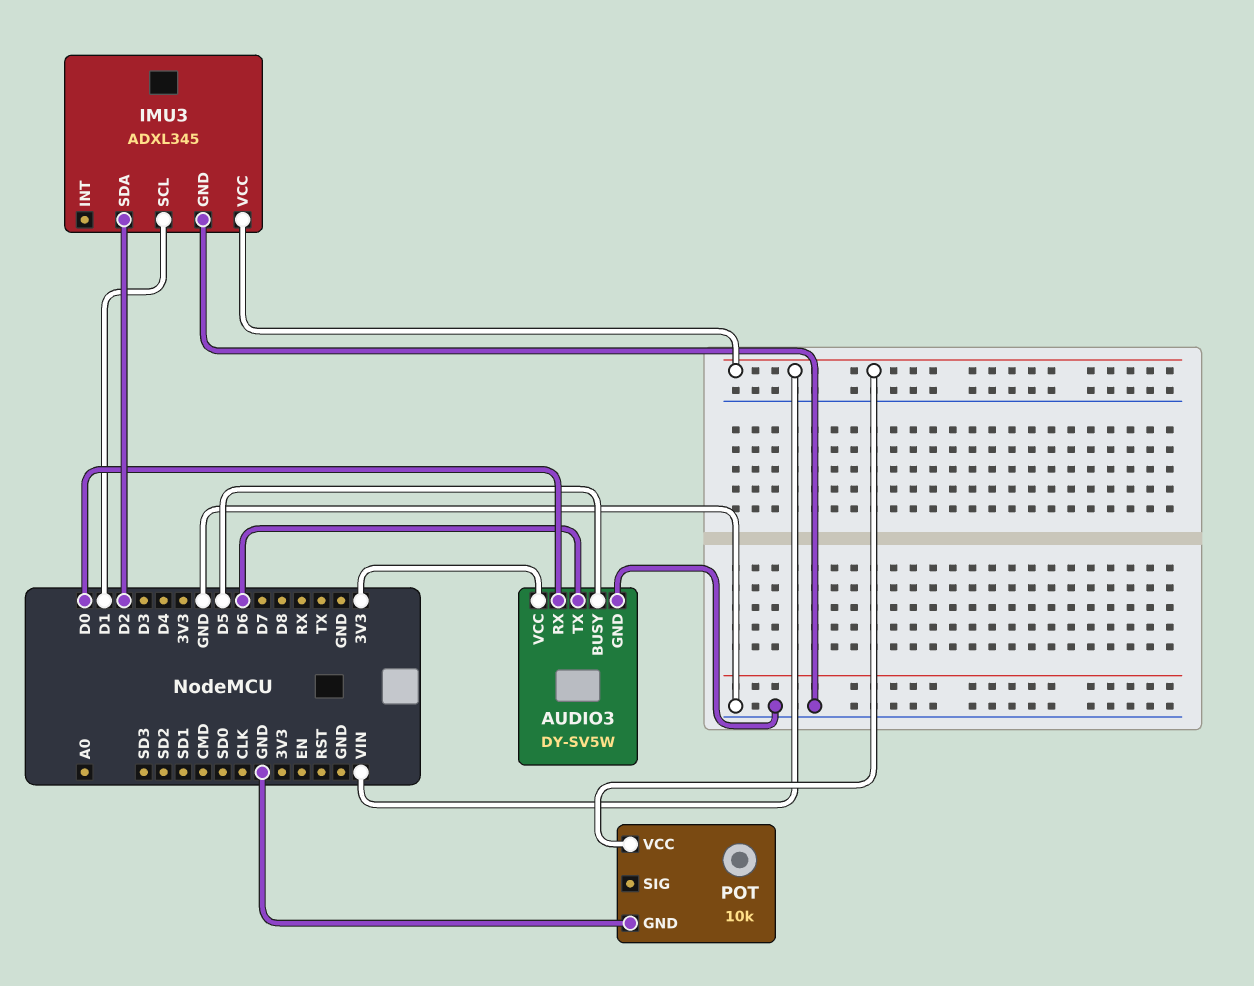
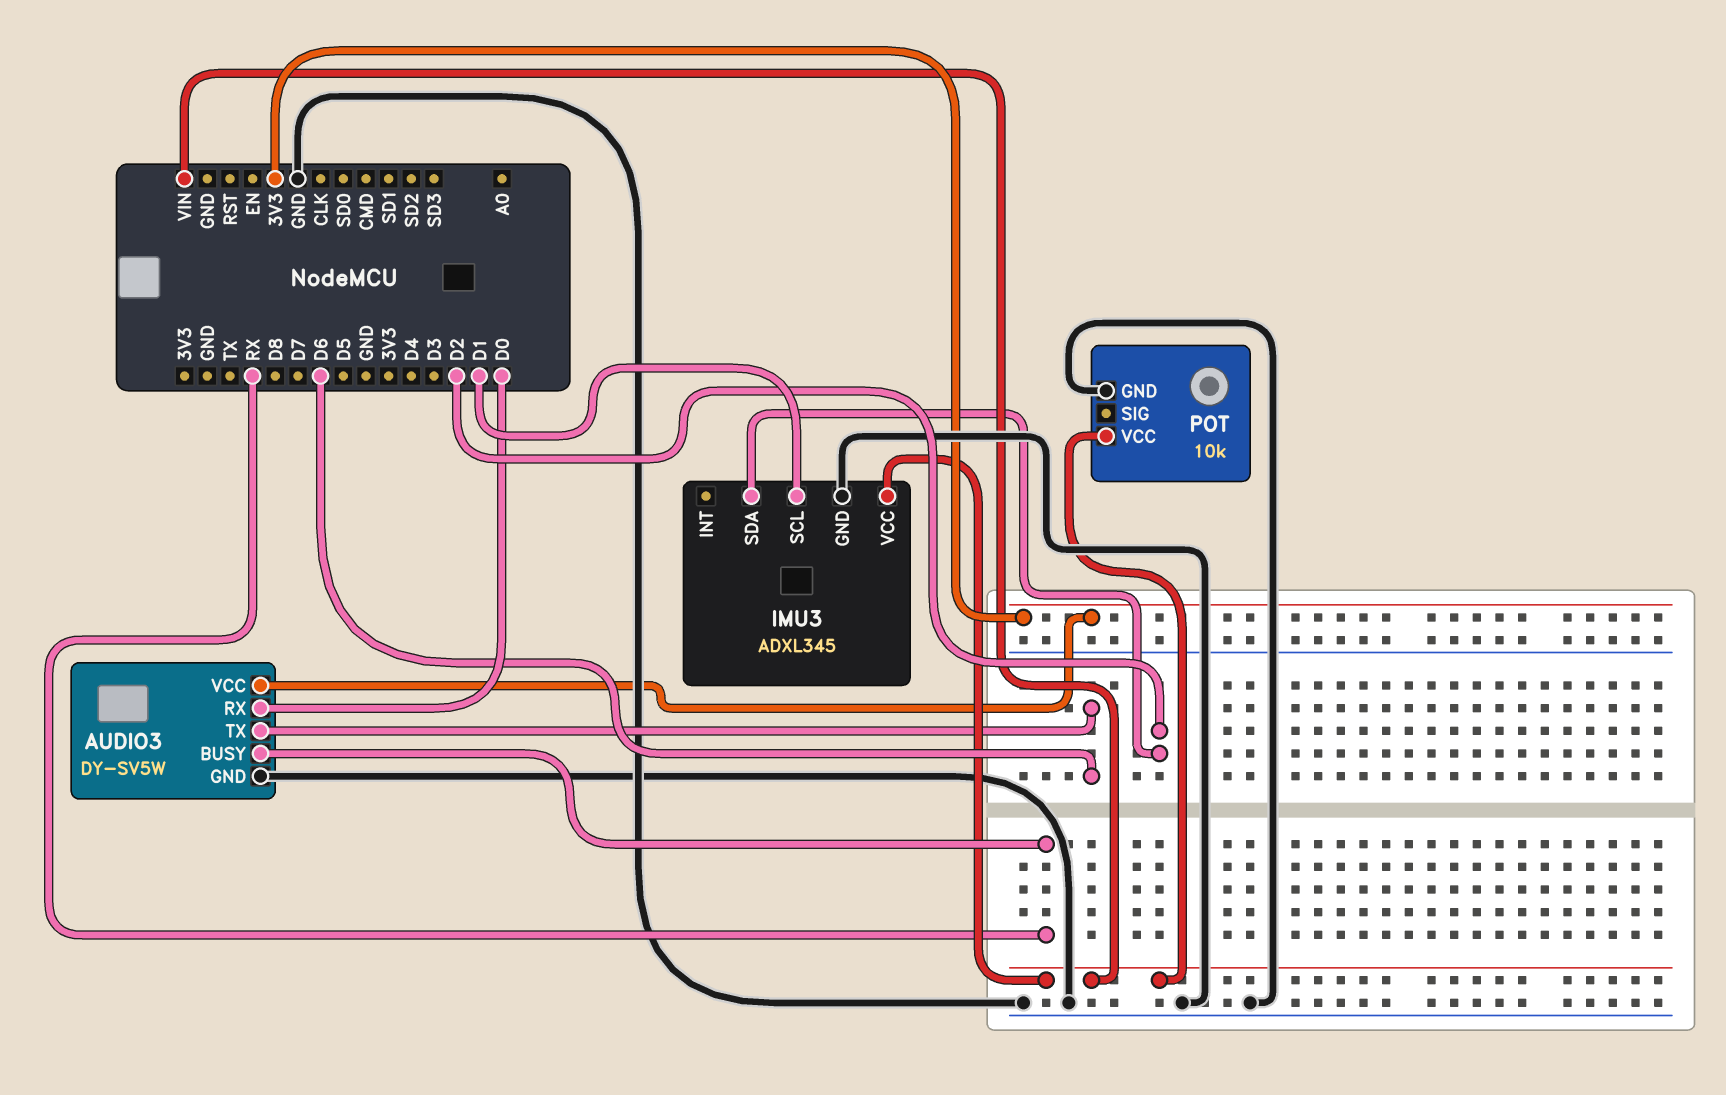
AUDIO3 pin BUSY: D5 -> RX

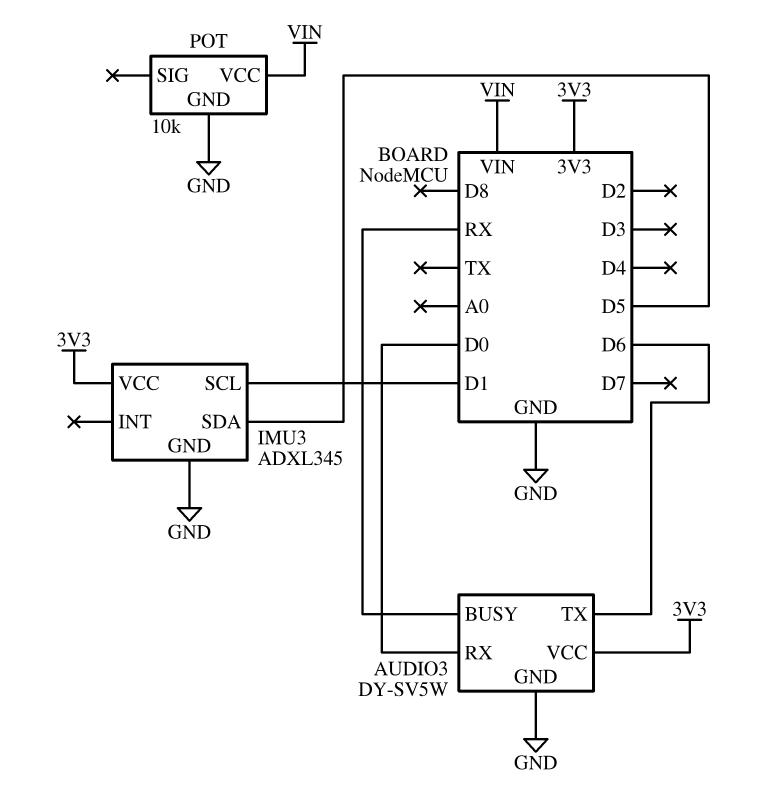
IMU3 pin SDA: D2 -> D5
IMU3 pin VCC: VIN -> 3V3

